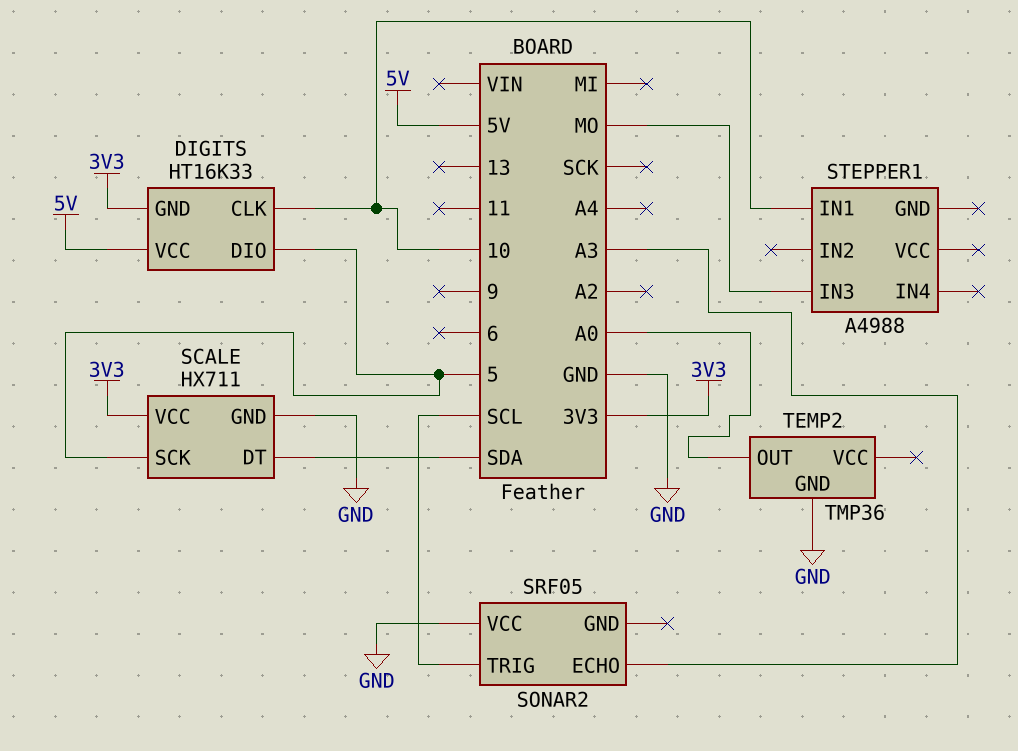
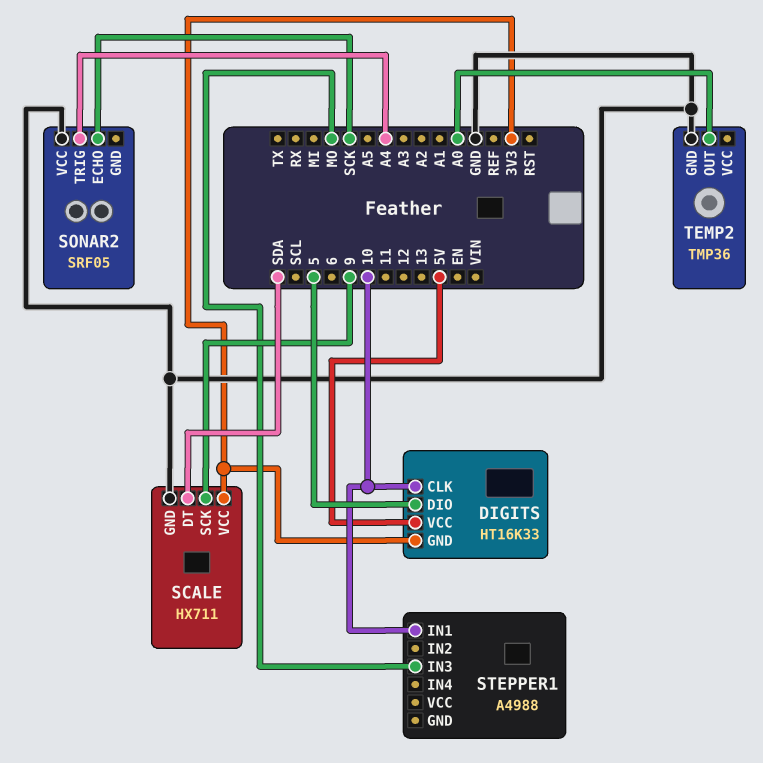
SCALE pin SCK: 5 -> 9
SONAR2 pin ECHO: A3 -> SCK
SONAR2 pin TRIG: SCL -> A4

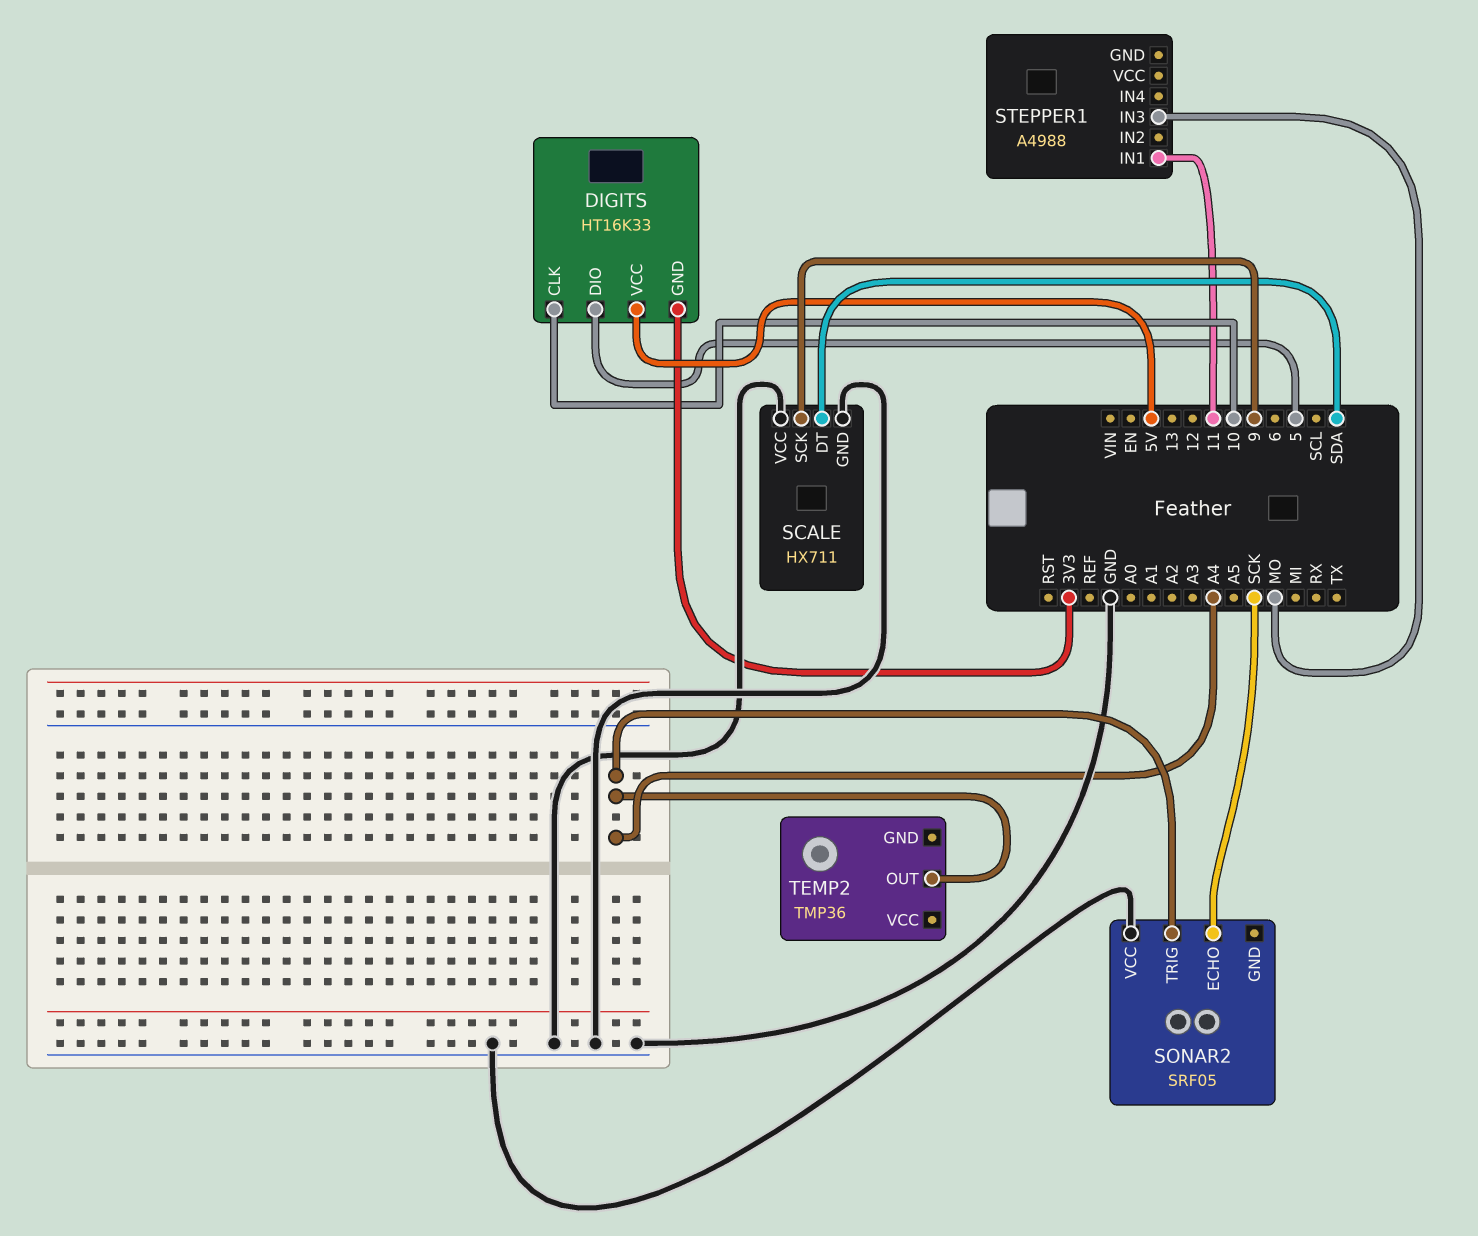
SCALE pin VCC: 3V3 -> GND
STEPPER1 pin IN1: 10 -> 11
TEMP2 pin GND: GND -> none
TEMP2 pin OUT: A0 -> A4

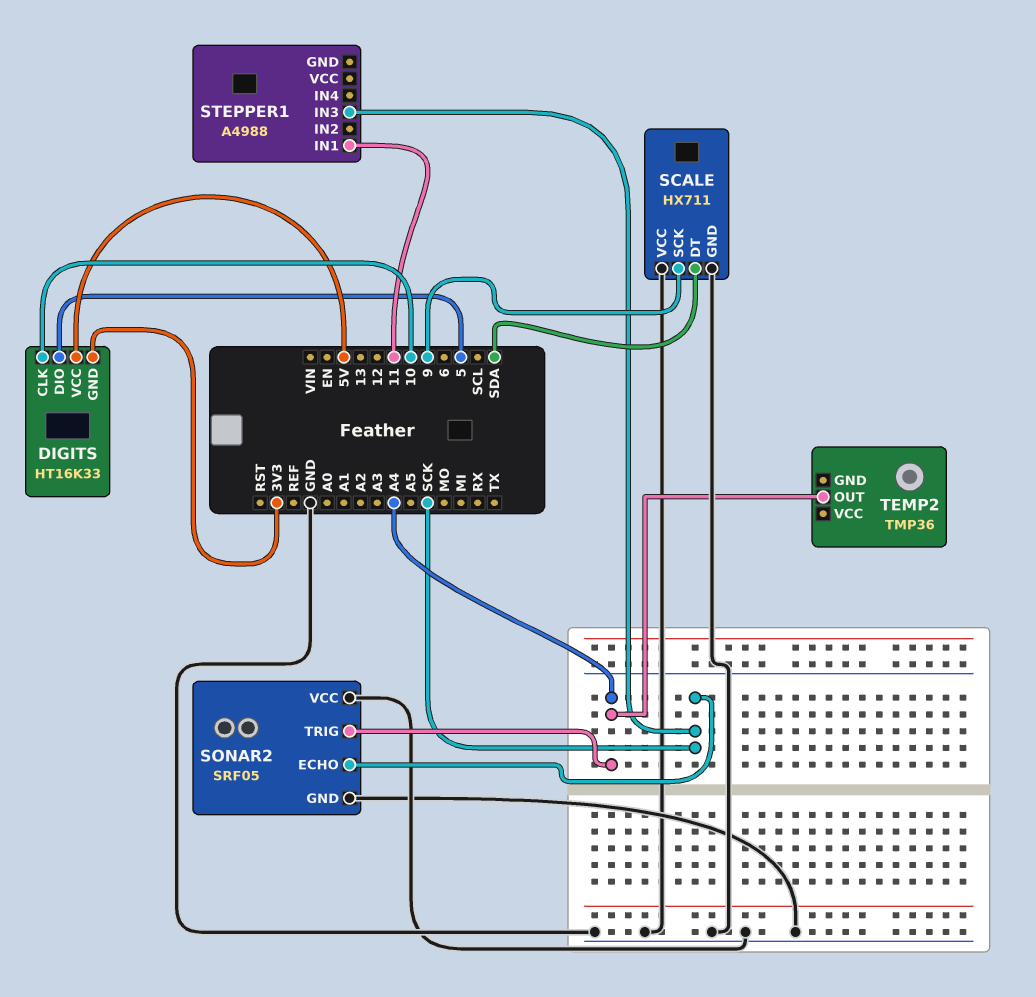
SONAR2 pin GND: none -> GND
STEPPER1 pin IN3: MO -> SCK

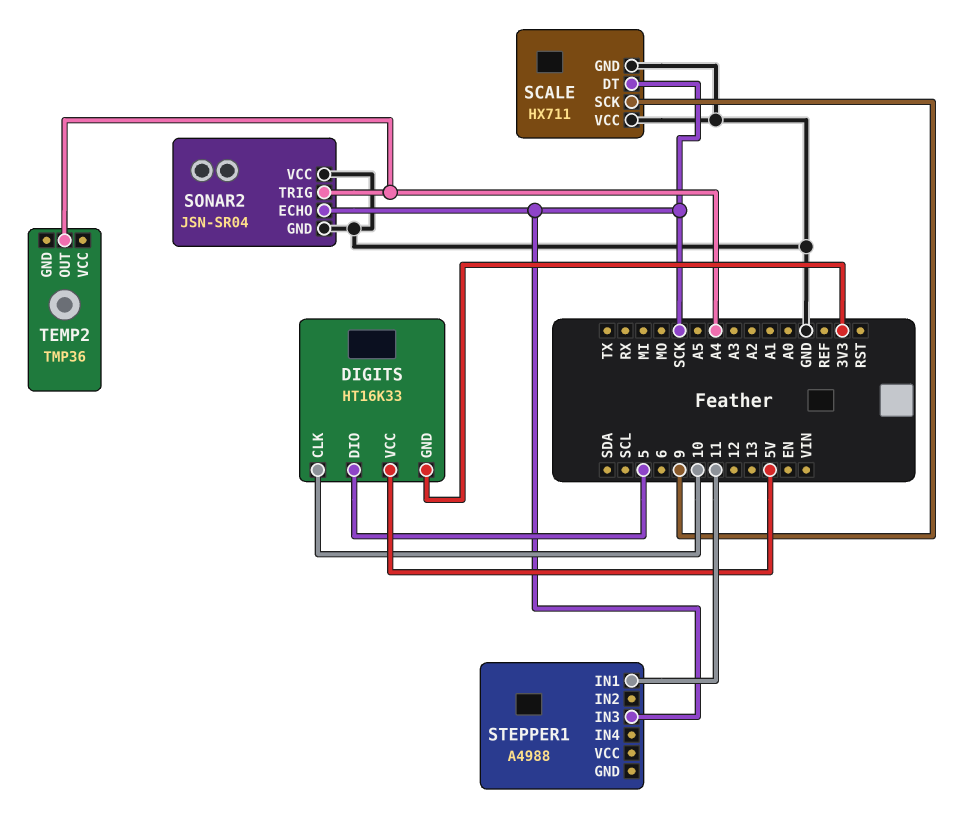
SCALE pin DT: SDA -> SCK
SONAR2: SRF05 -> JSN-SR04

